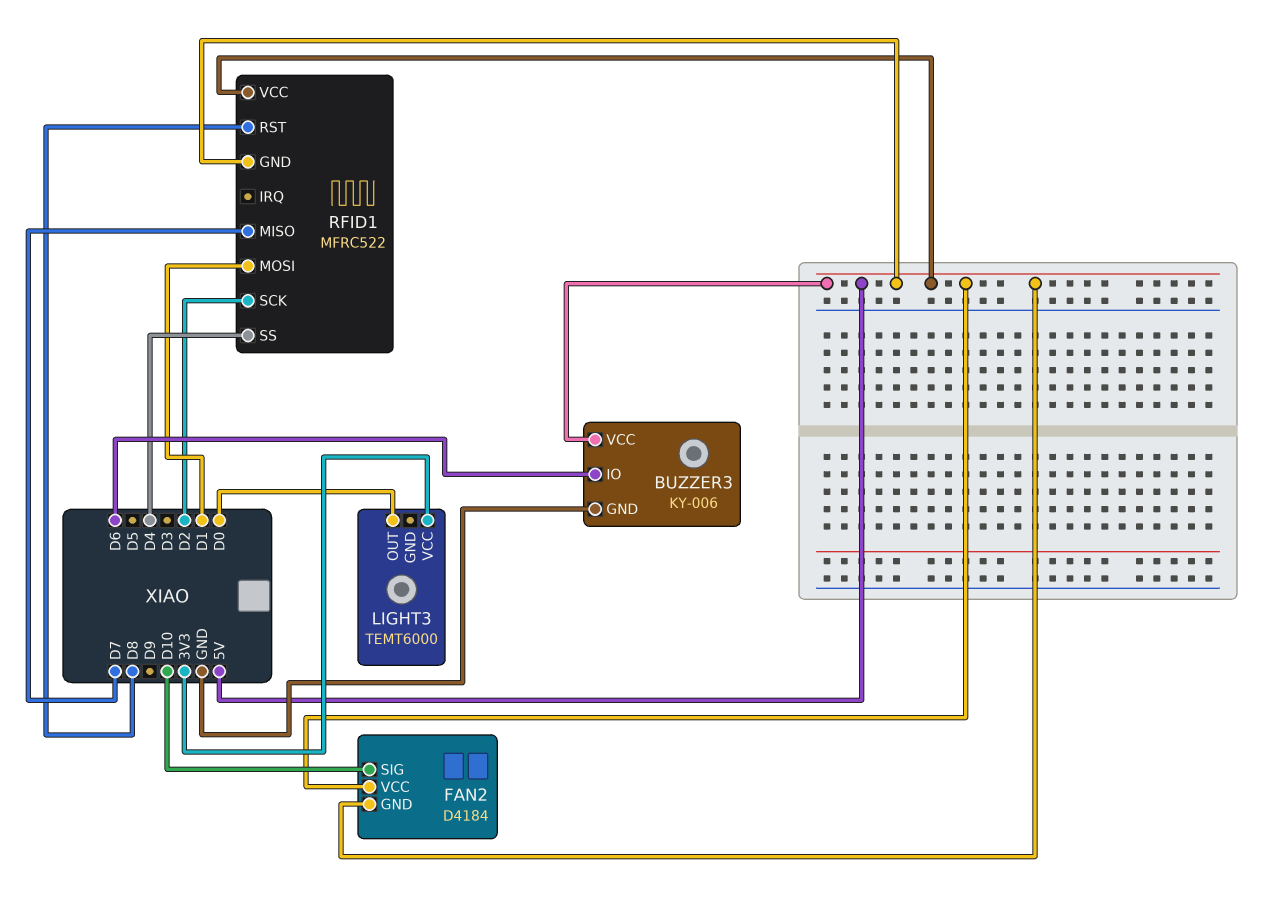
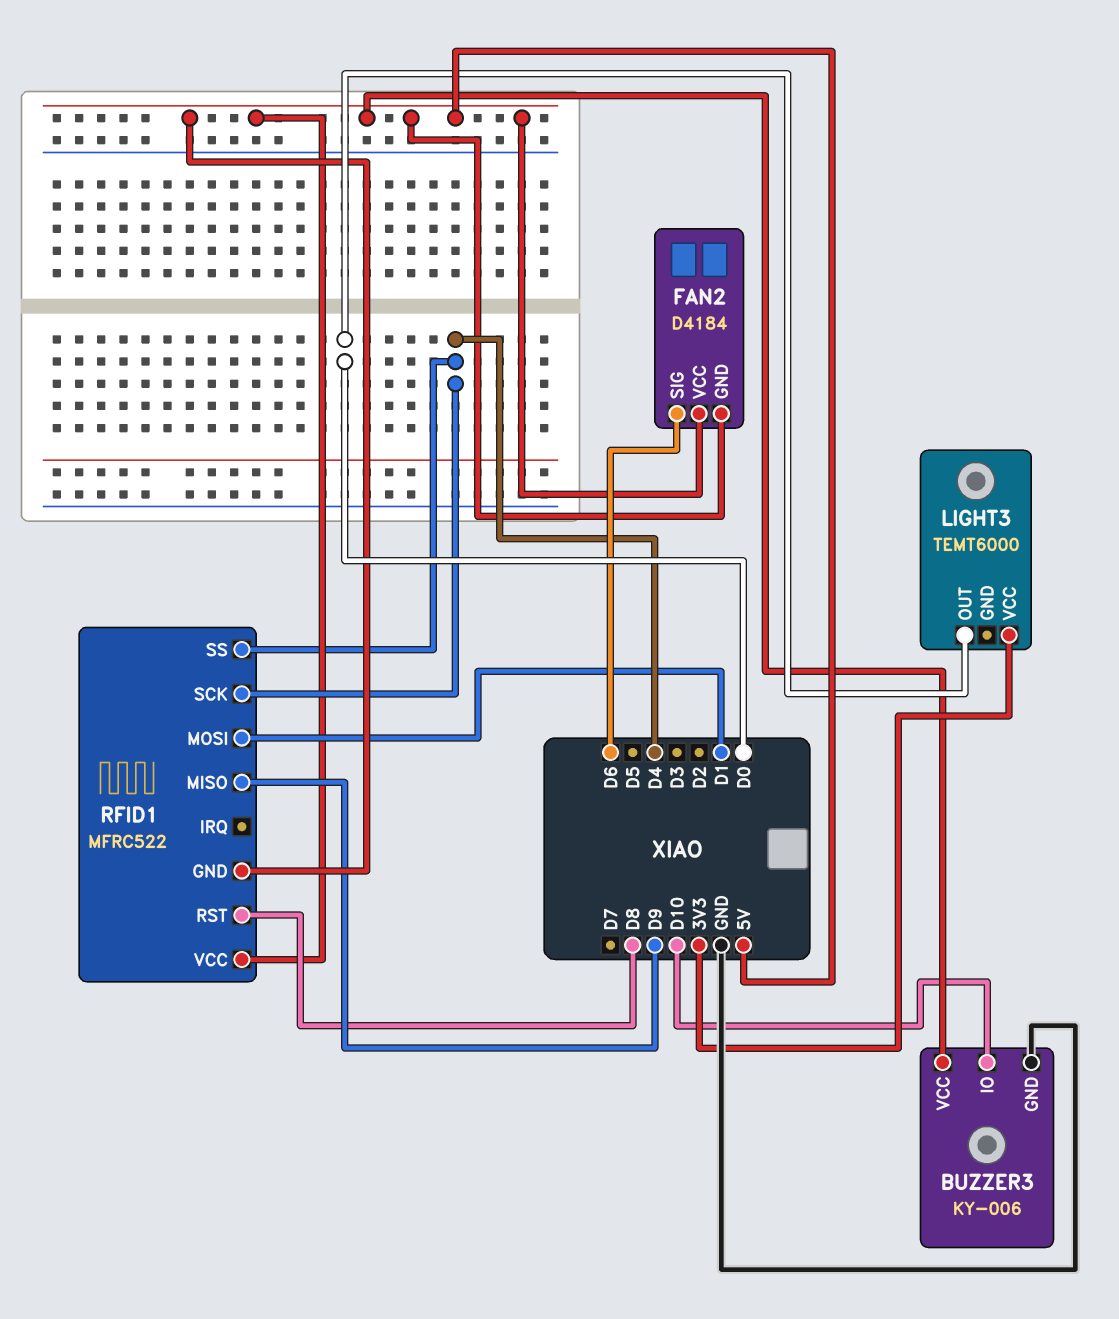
BUZZER3 pin IO: D6 -> D10
FAN2 pin SIG: D10 -> D6
RFID1 pin MISO: D7 -> D9
RFID1 pin SCK: D2 -> D4

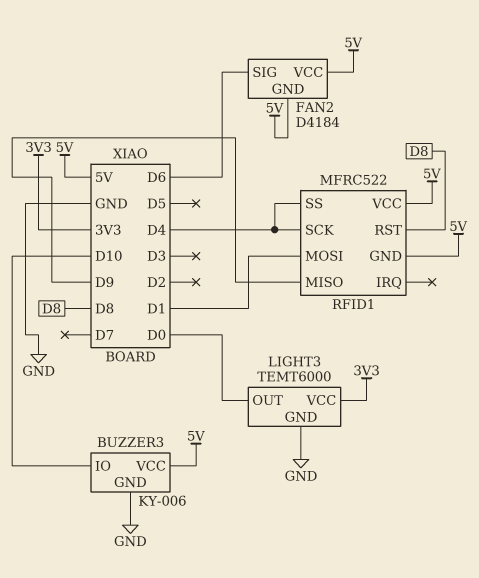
LIGHT3 pin GND: none -> GND

